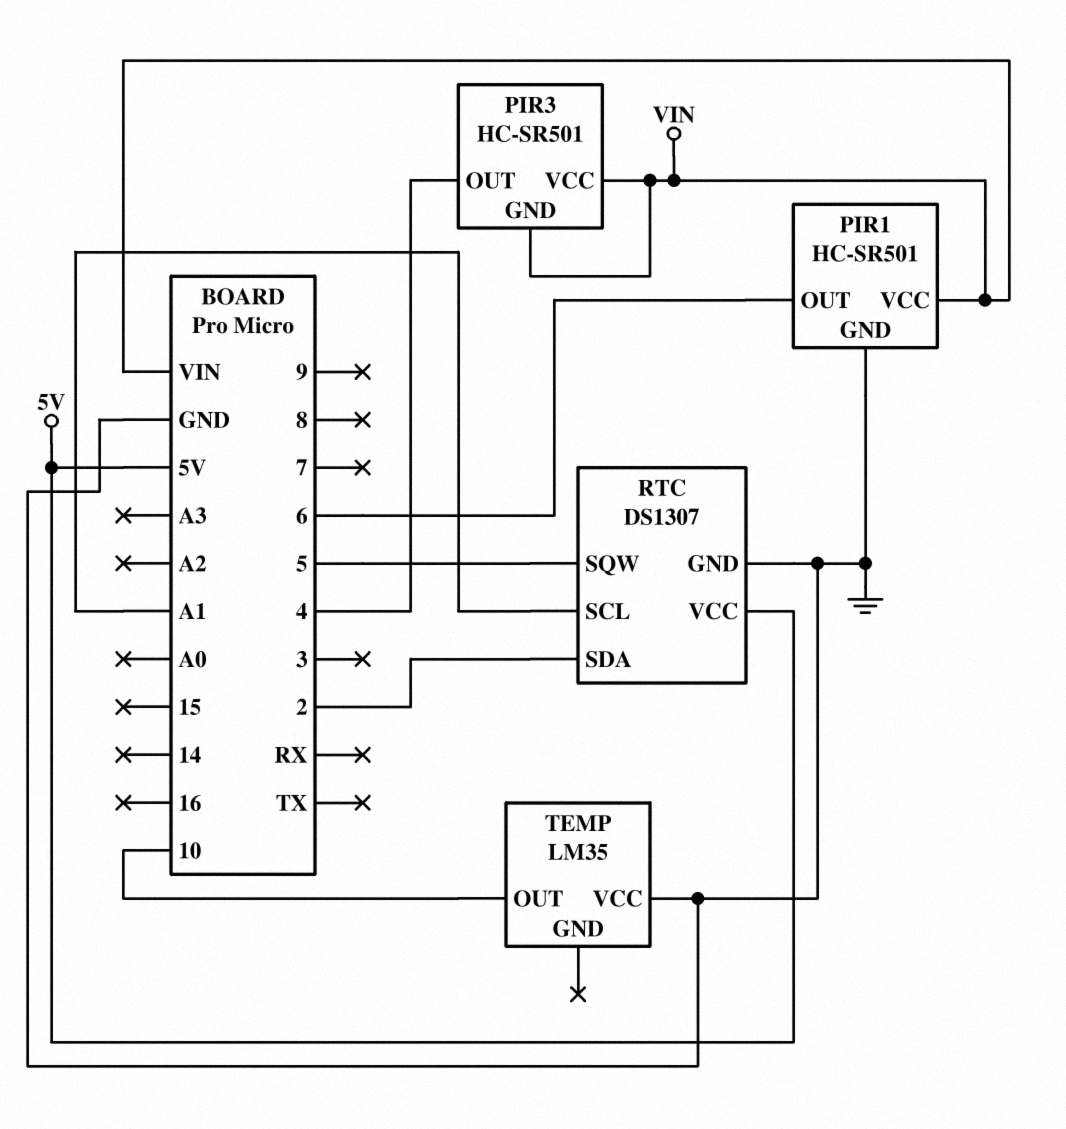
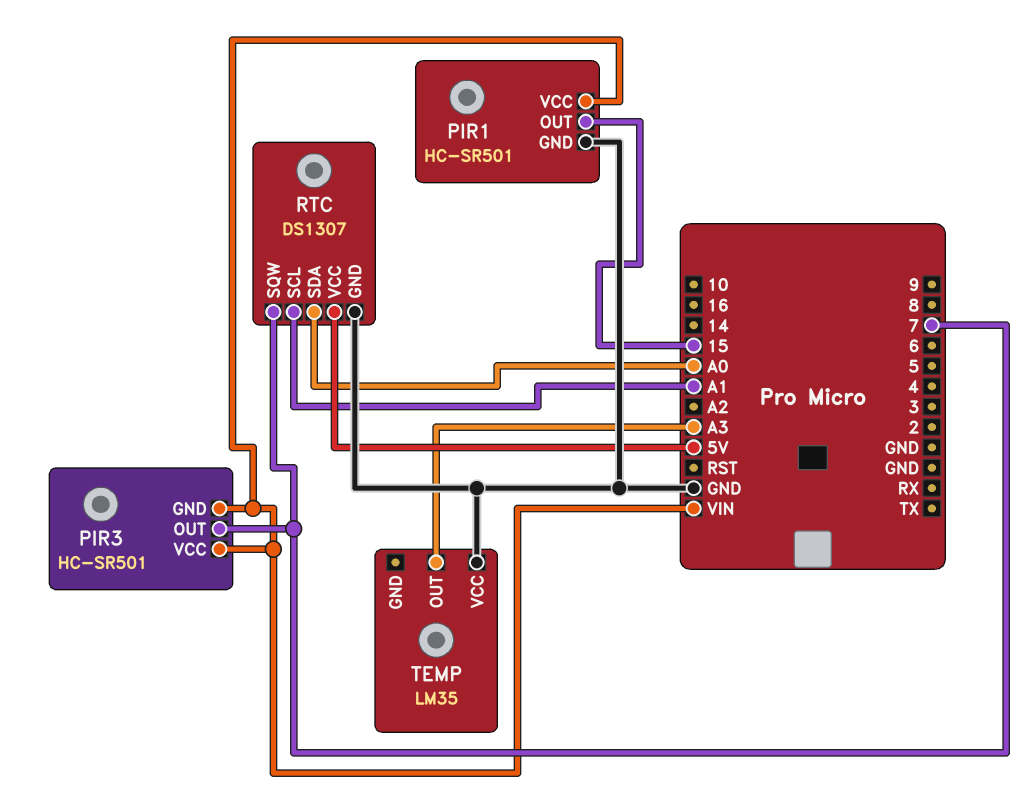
PIR1 pin OUT: 6 -> 15
PIR3 pin OUT: 4 -> 7
RTC pin SDA: 2 -> A0
RTC pin SQW: 5 -> 7
TEMP pin OUT: 10 -> A3

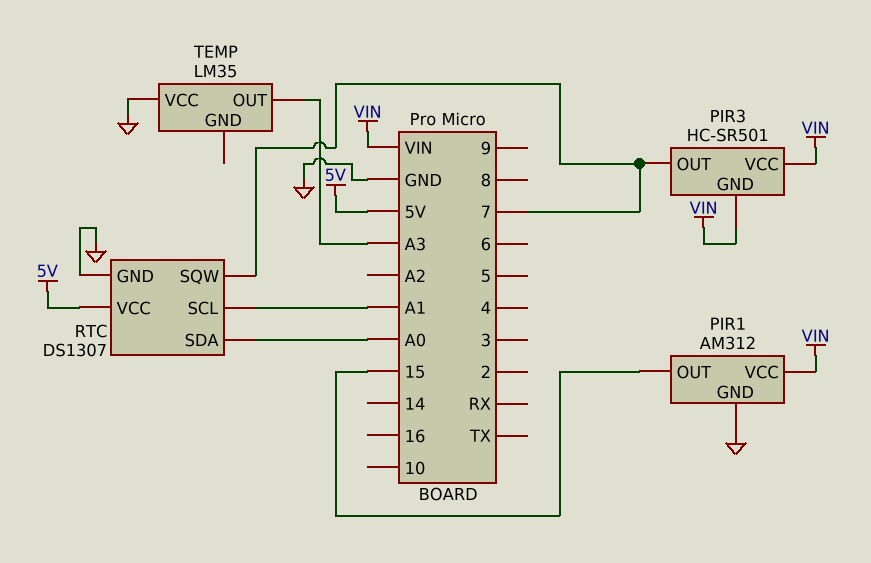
PIR1: HC-SR501 -> AM312

